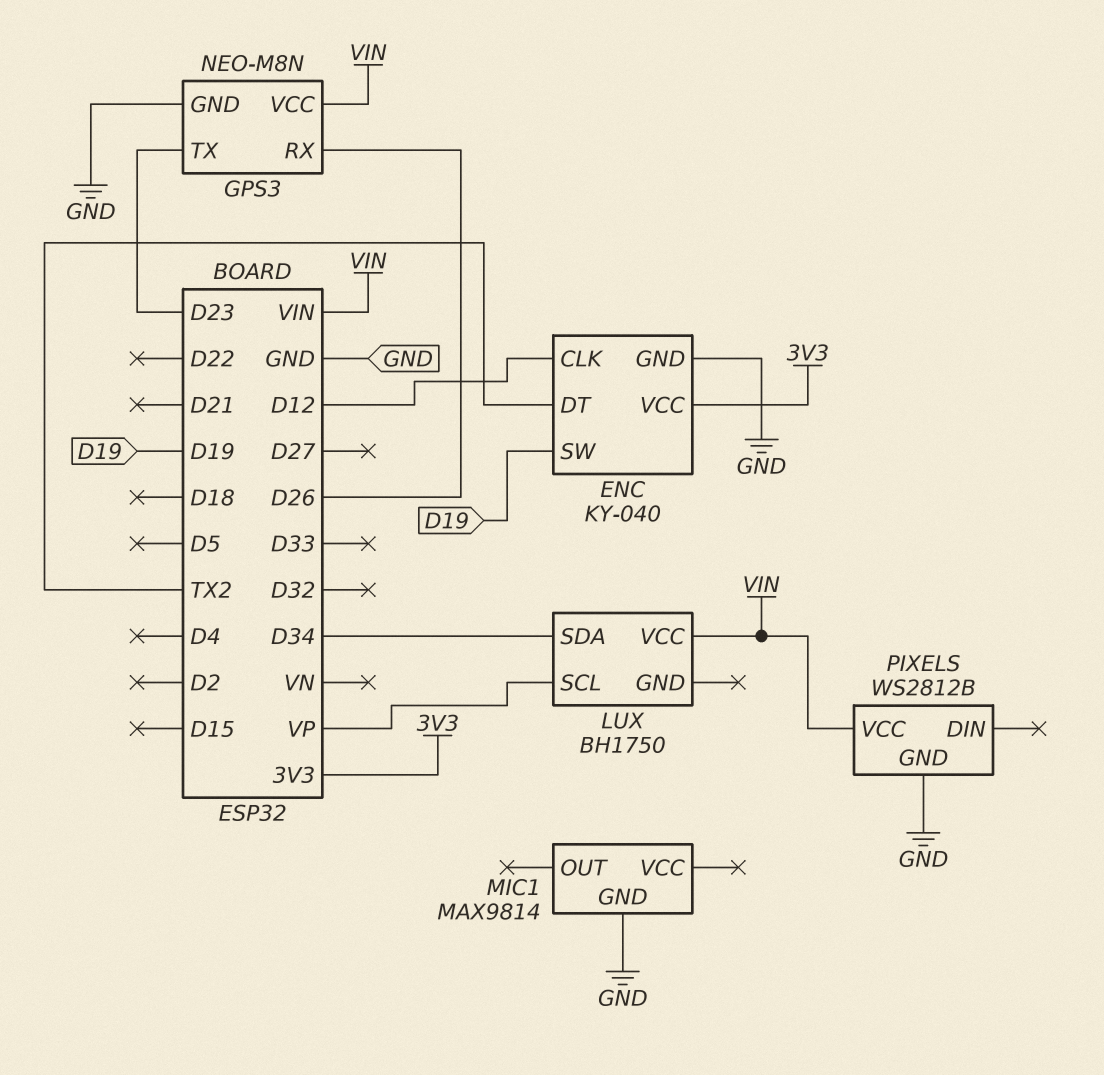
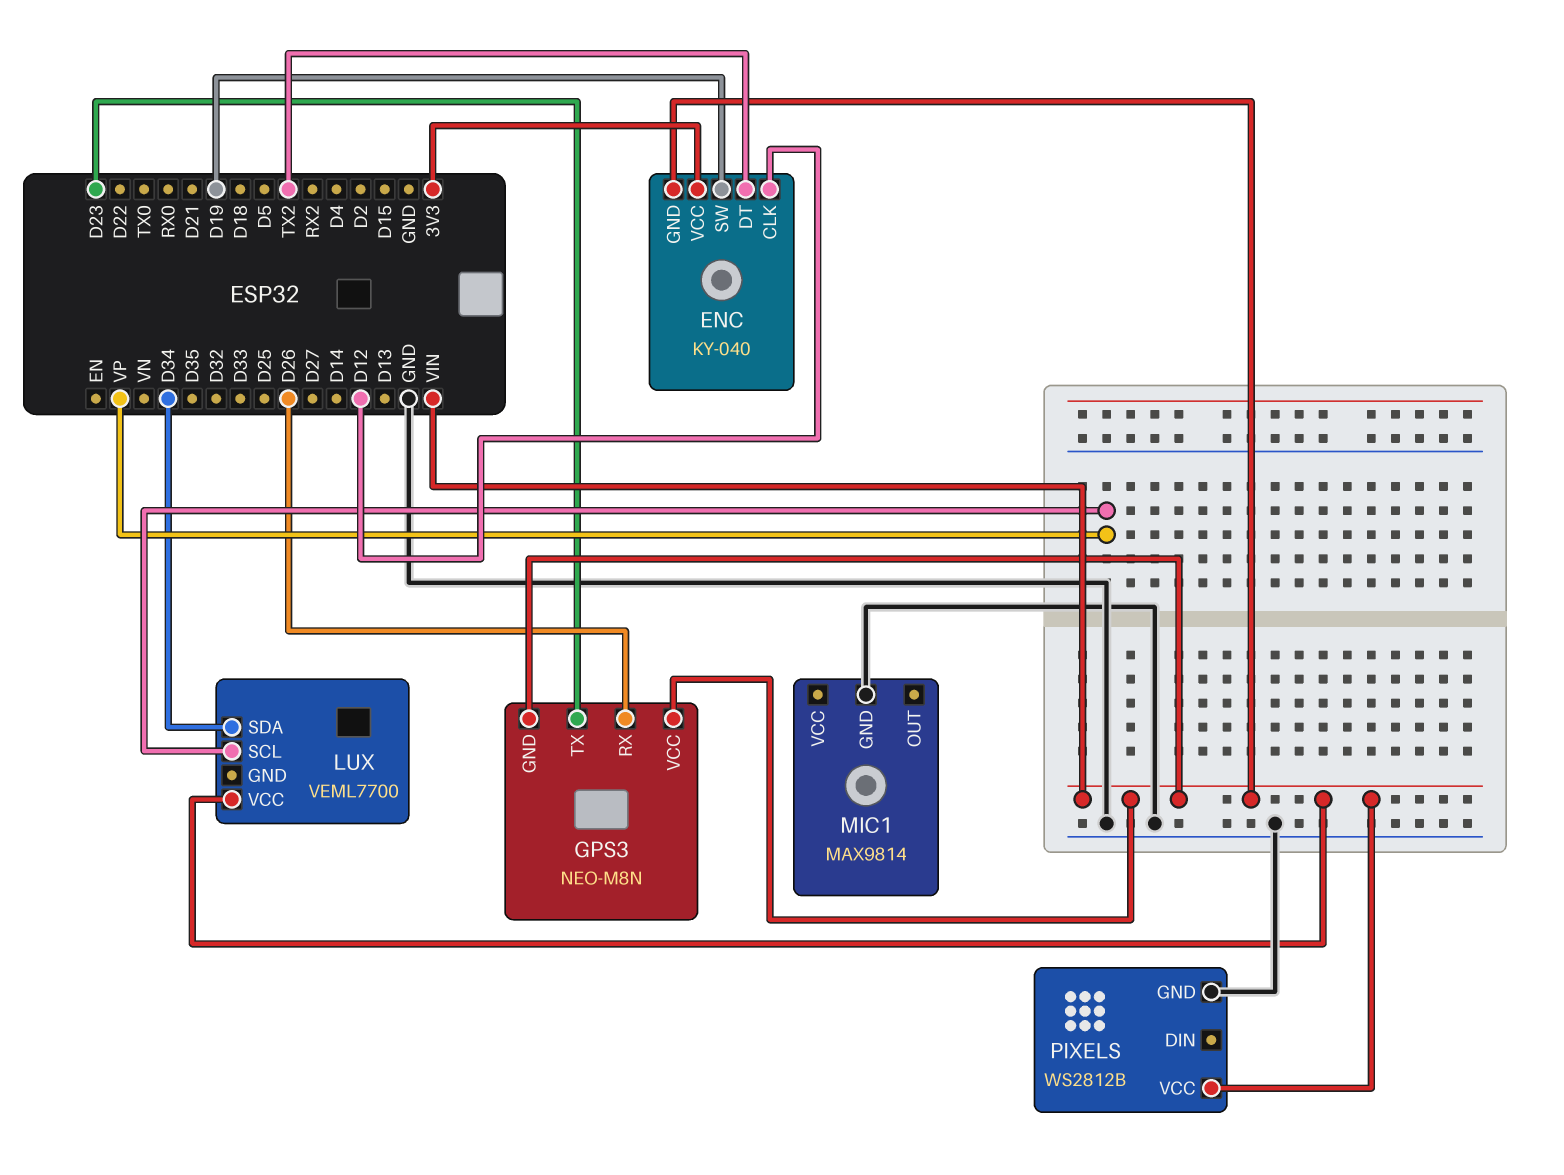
ENC pin GND: GND -> VIN
GPS3 pin GND: GND -> VIN
LUX: BH1750 -> VEML7700

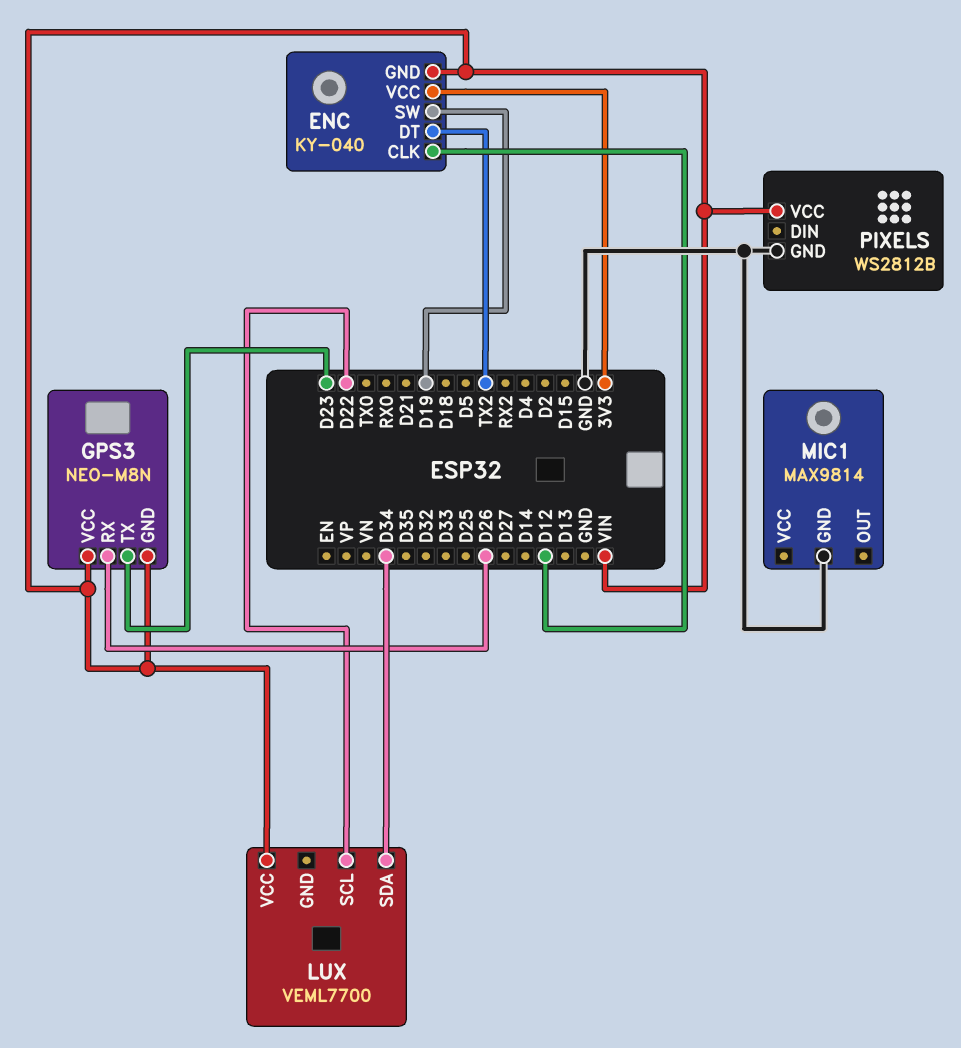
LUX pin SCL: VP -> D22

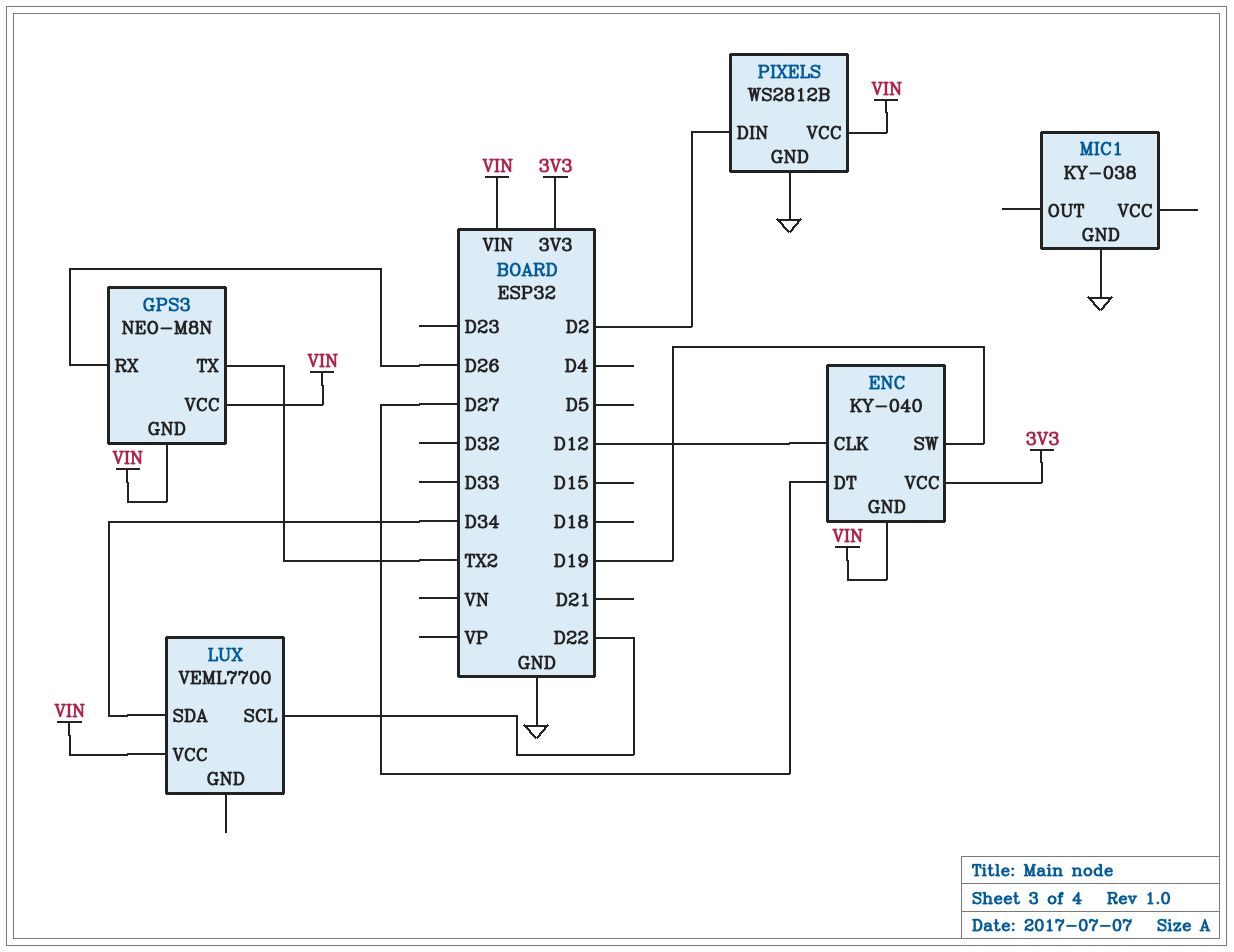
ENC pin DT: TX2 -> D27
GPS3 pin TX: D23 -> TX2
MIC1: MAX9814 -> KY-038
PIXELS pin DIN: none -> D2

